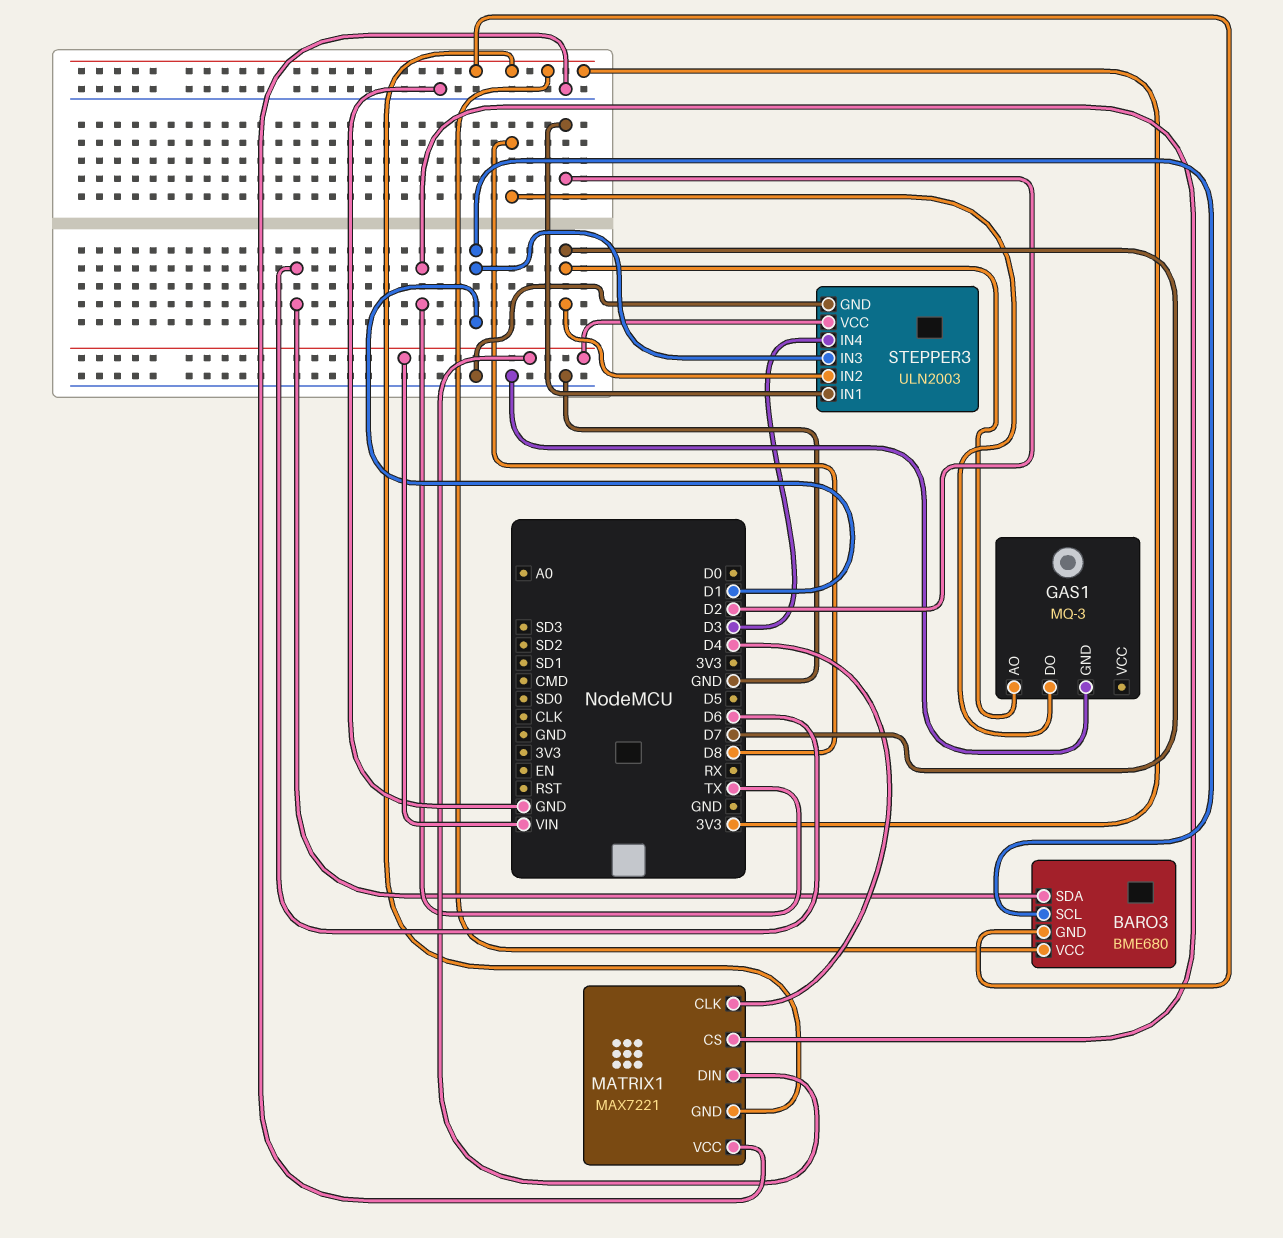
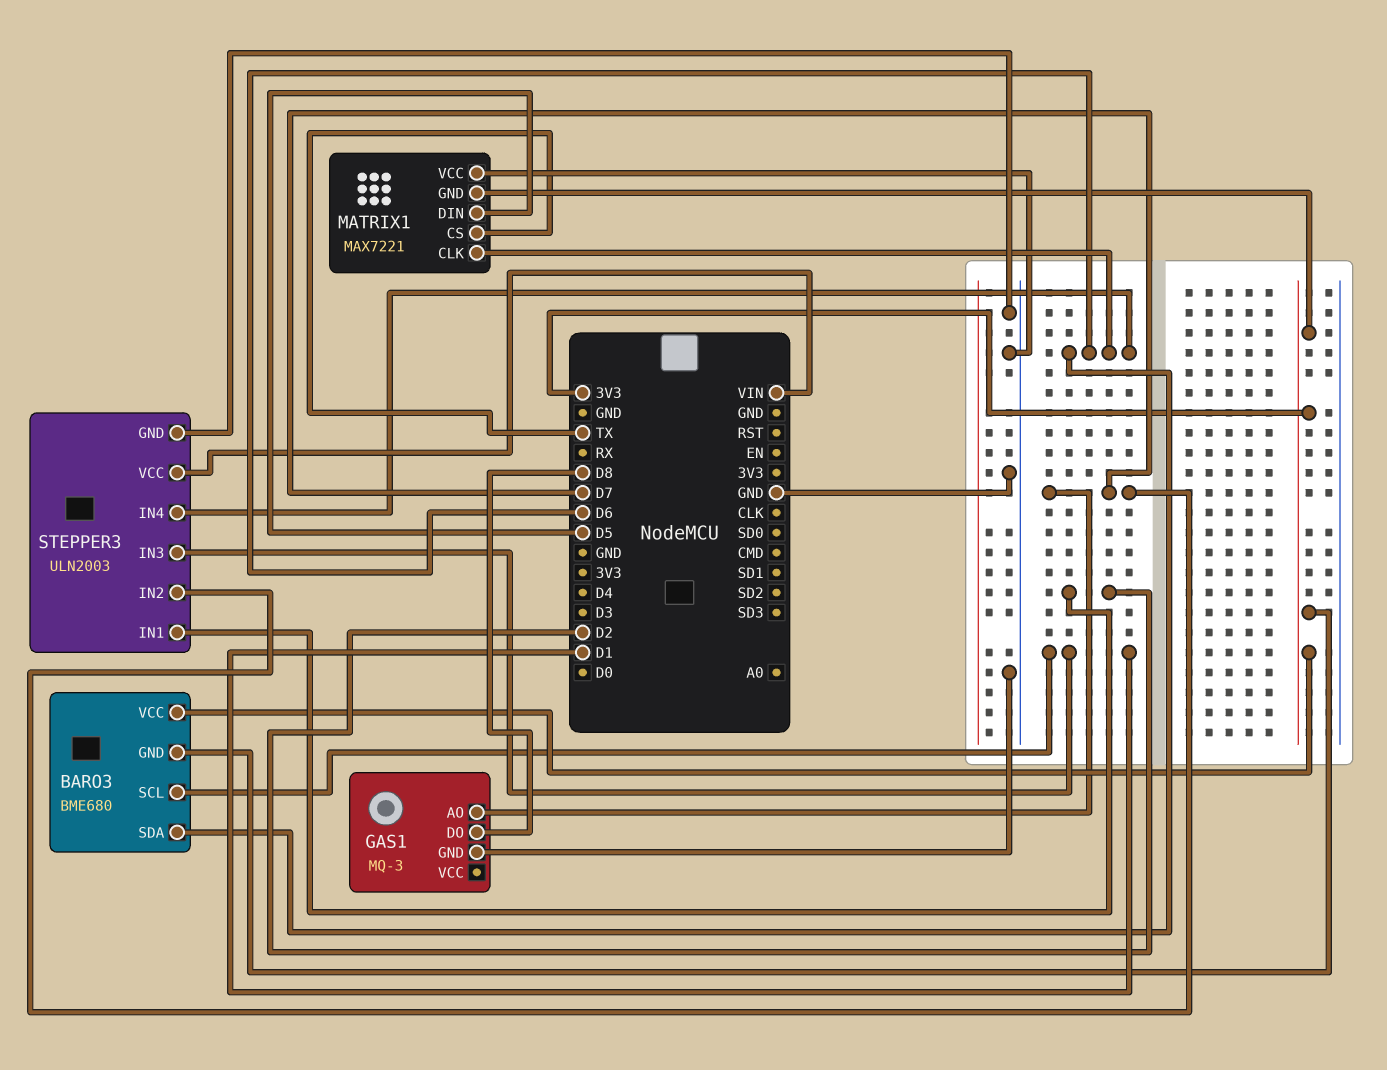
MATRIX1 pin CLK: D4 -> D6
MATRIX1 pin DIN: VIN -> D5
STEPPER3 pin IN4: D3 -> D6

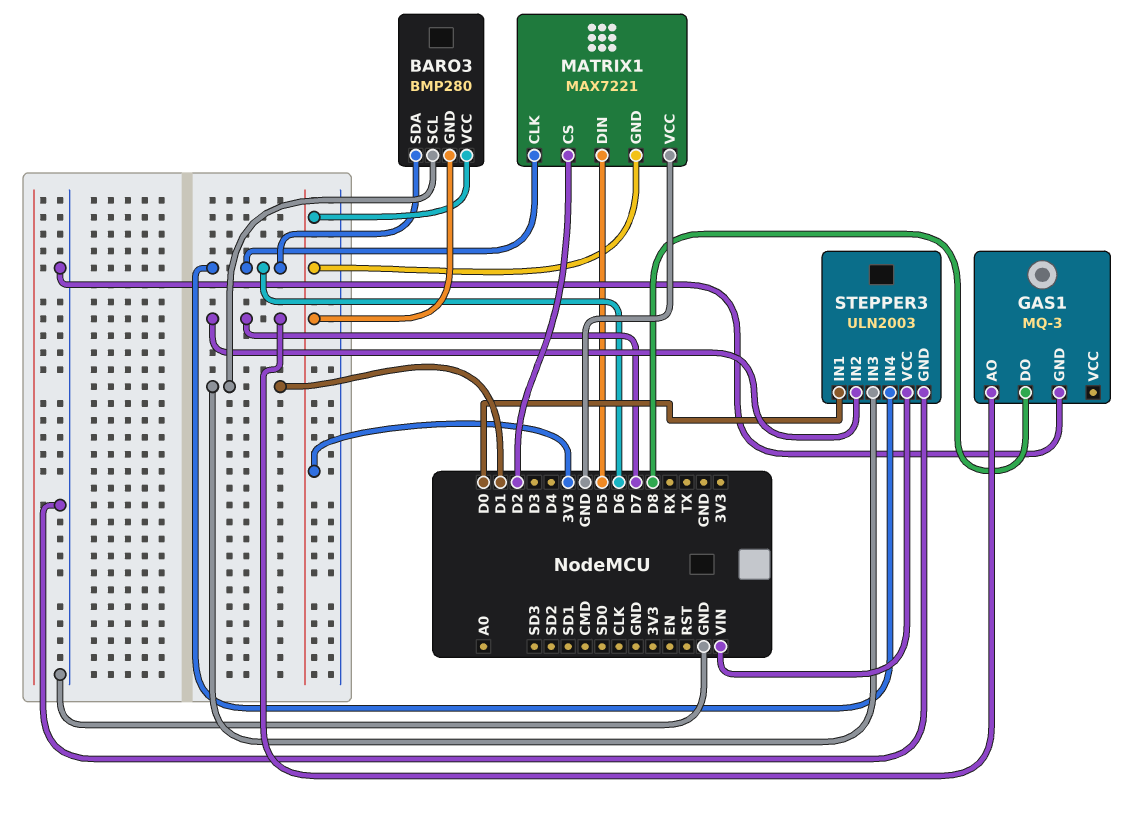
BARO3: BME680 -> BMP280
MATRIX1 pin CS: TX -> D2
STEPPER3 pin IN1: D2 -> D0

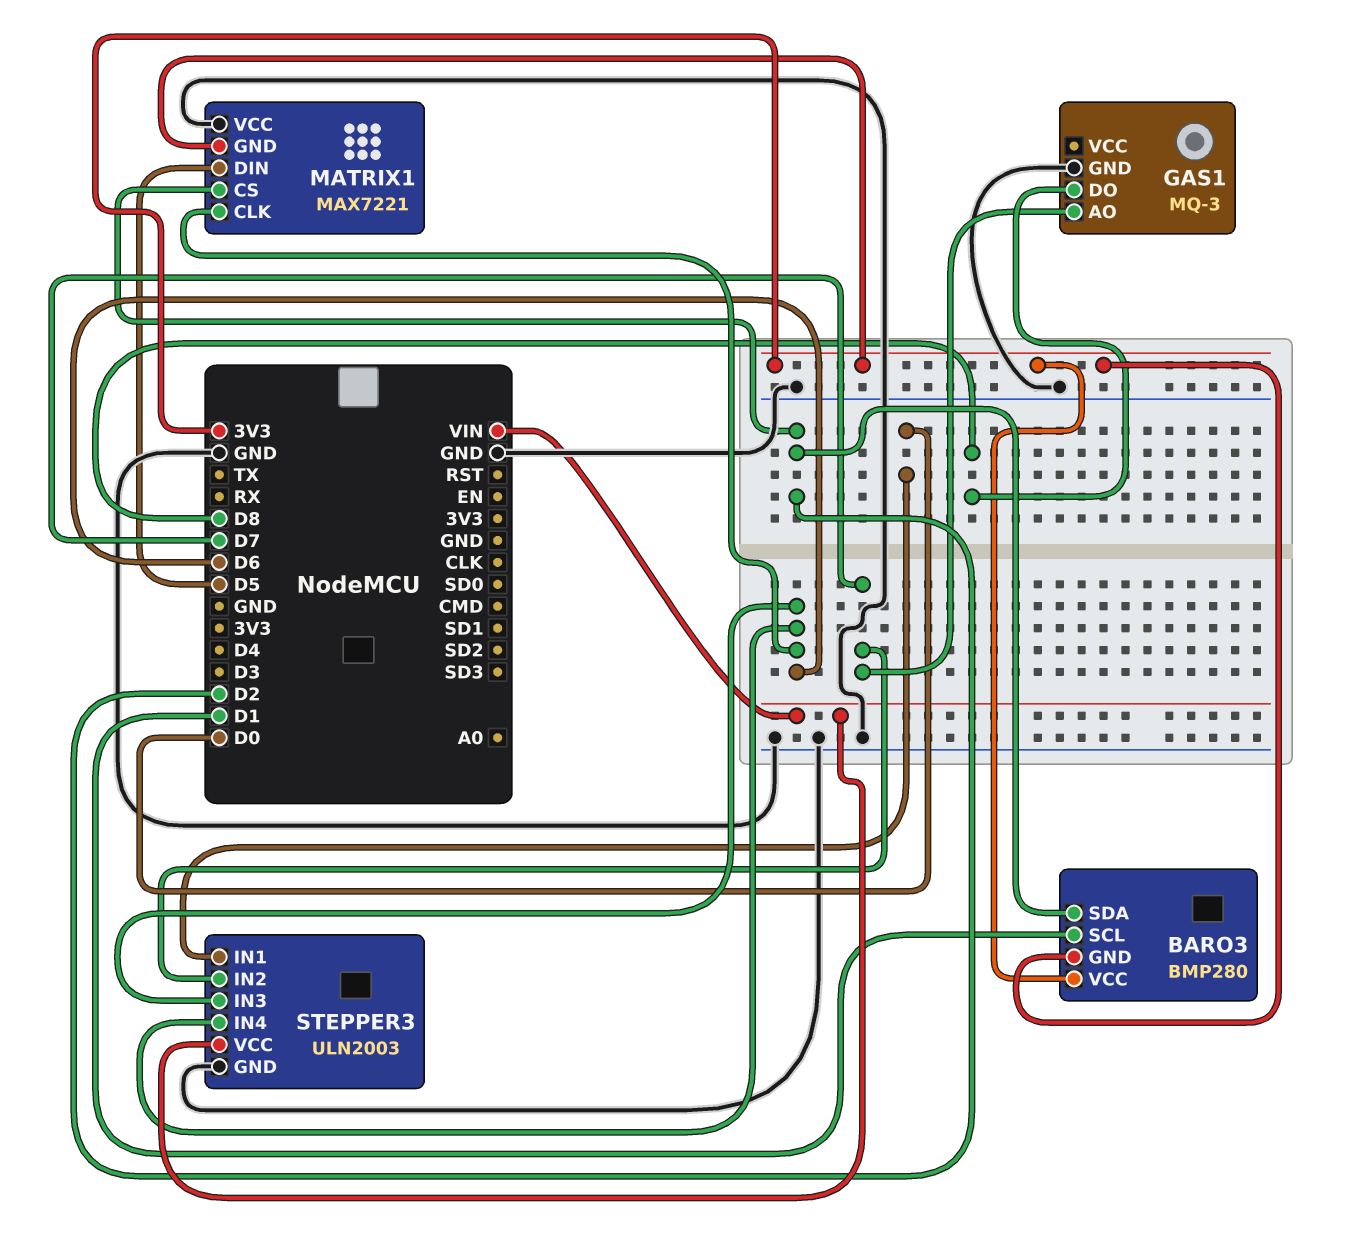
BARO3 pin SDA: D6 -> D2
STEPPER3 pin IN3: D1 -> D6

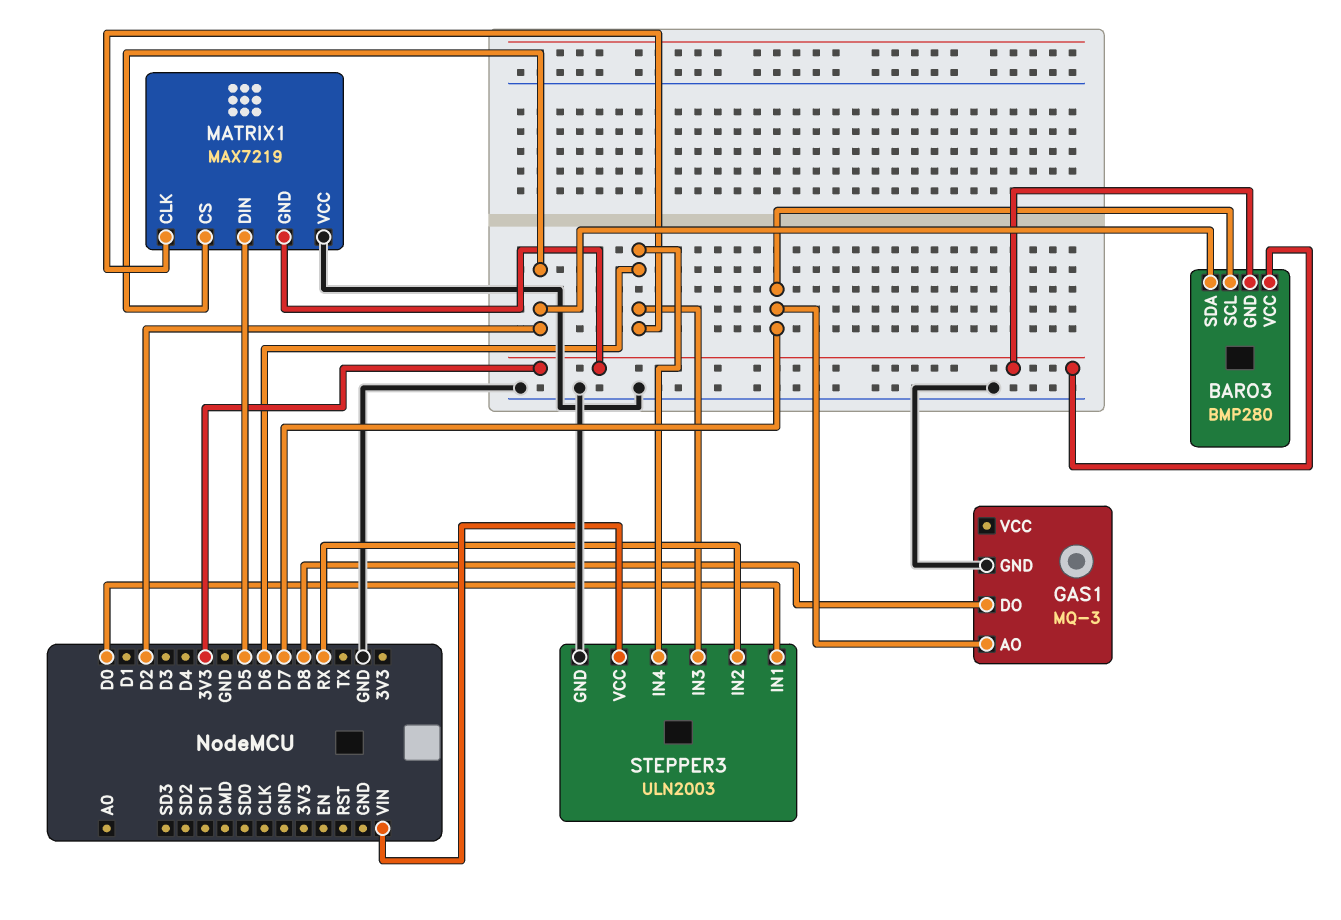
BARO3 pin SCL: D1 -> D7
MATRIX1: MAX7221 -> MAX7219
STEPPER3 pin IN2: D7 -> RX

